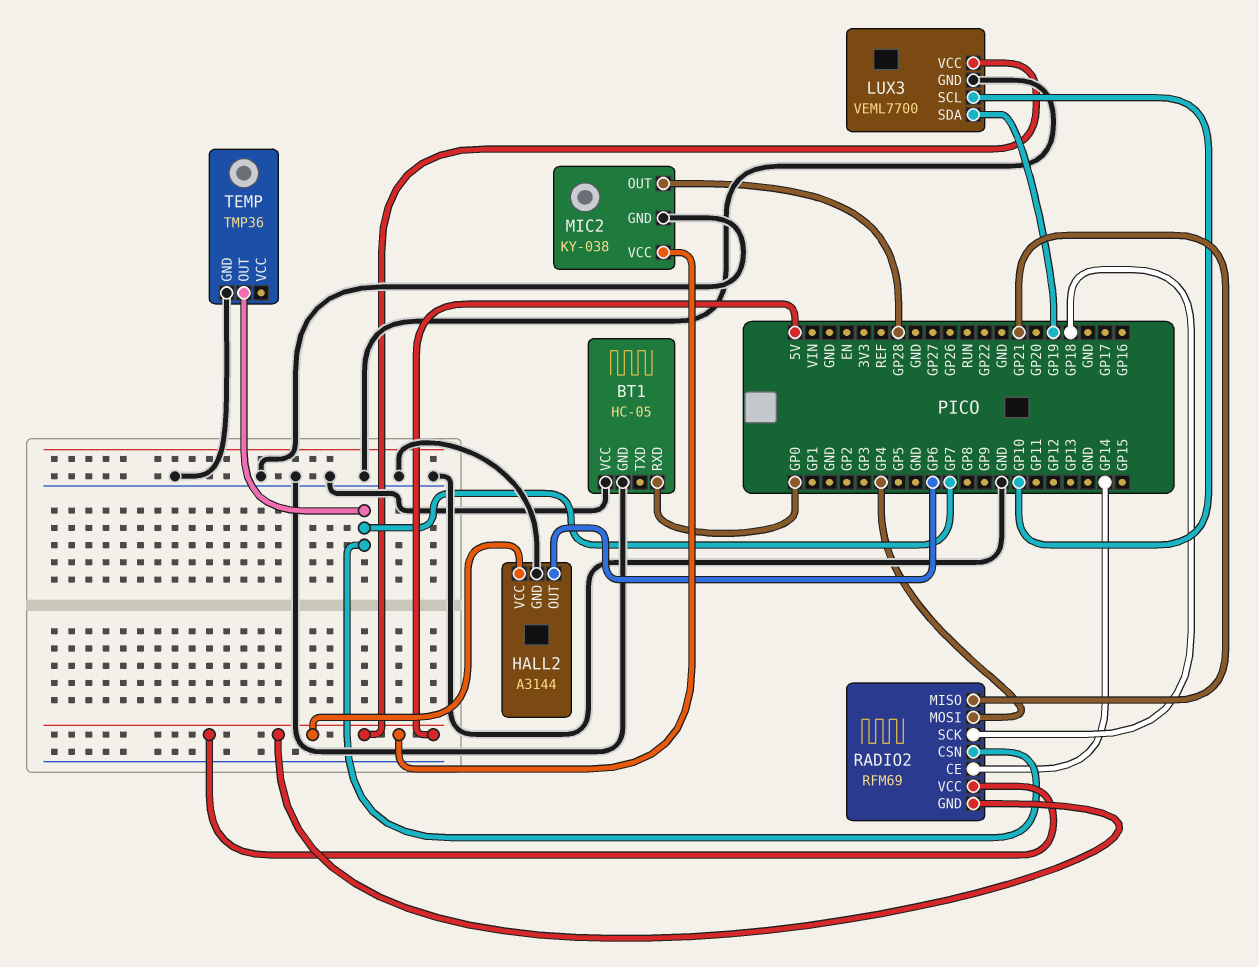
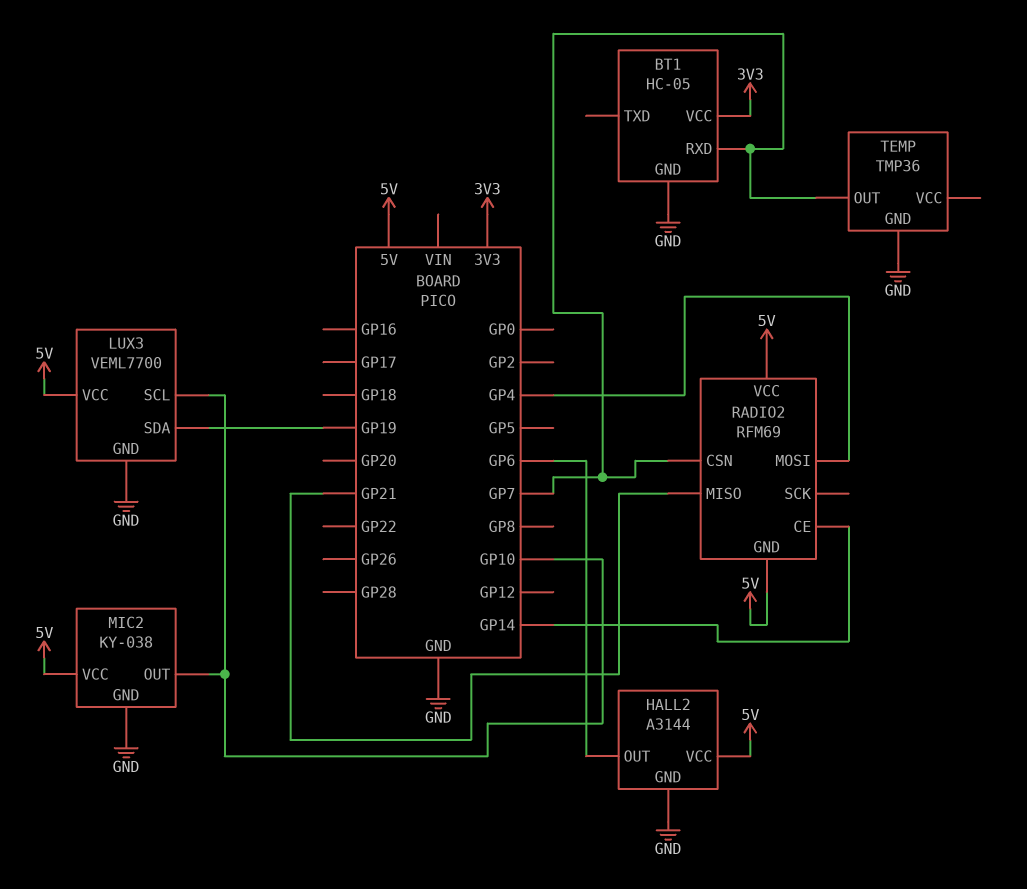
BT1 pin RXD: GP0 -> GP7
BT1 pin VCC: GND -> 3V3
MIC2 pin OUT: GP28 -> GP10
RADIO2 pin SCK: GP18 -> none

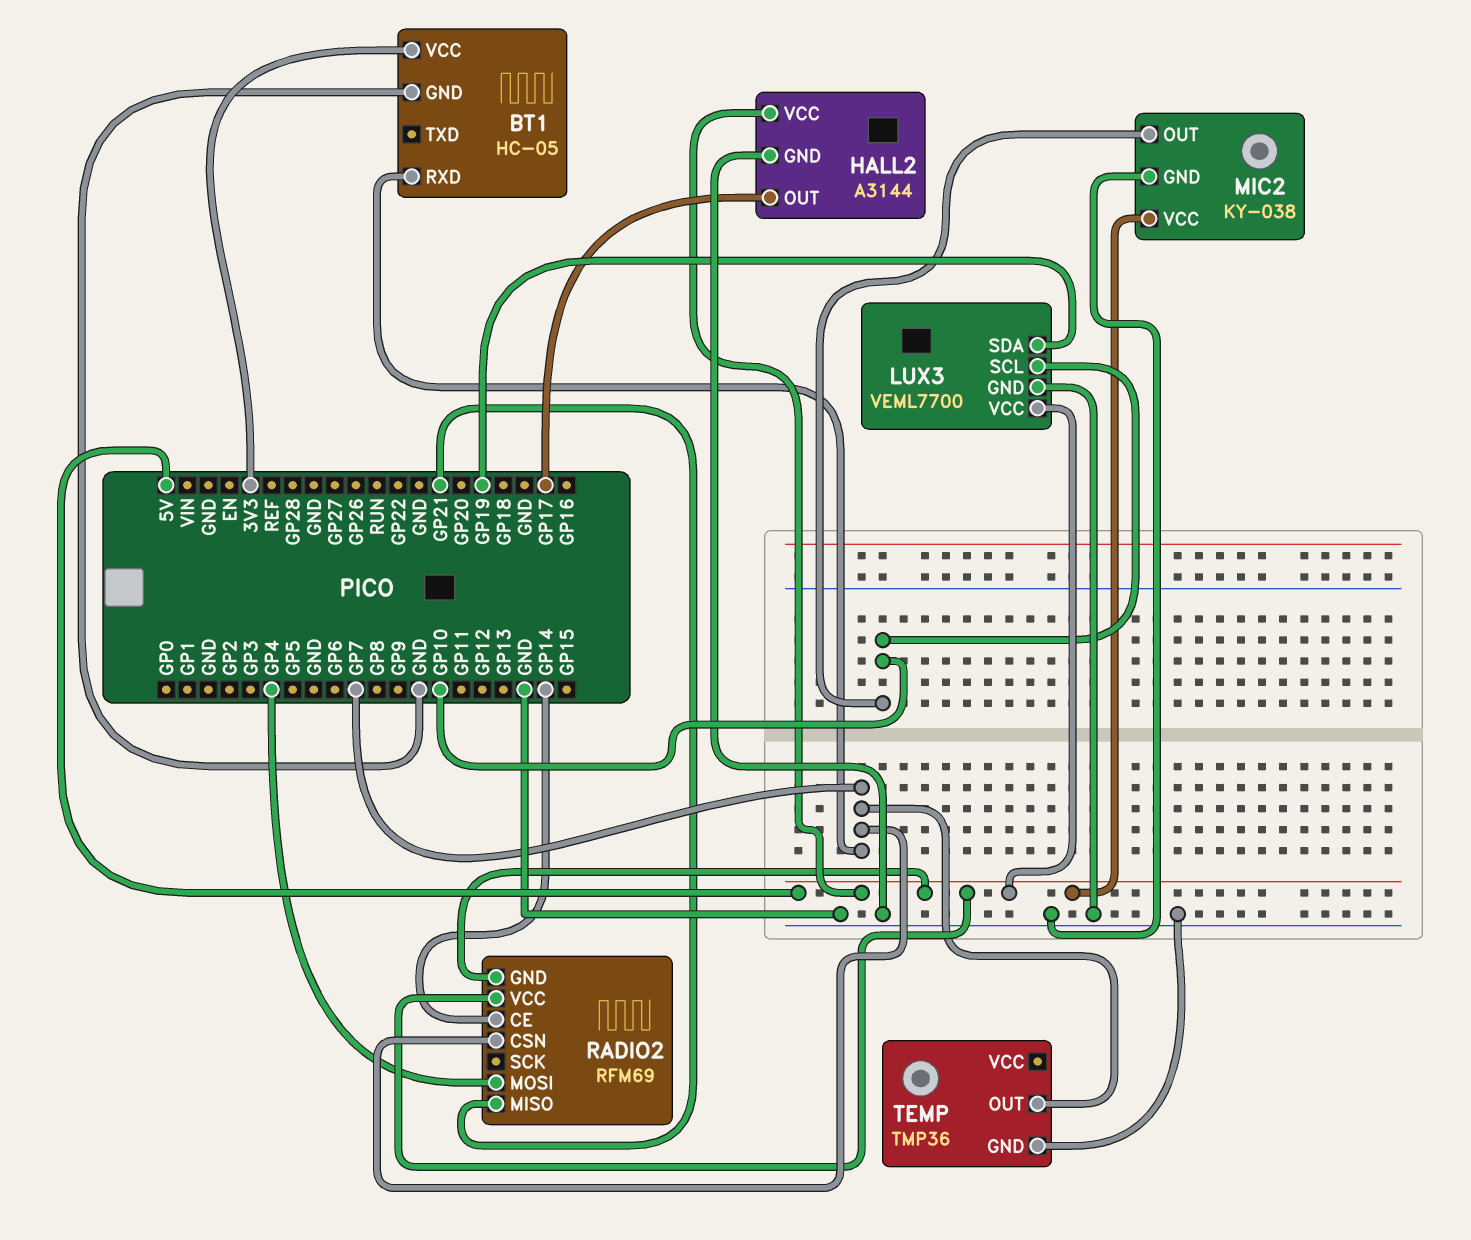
HALL2 pin OUT: GP6 -> GP17

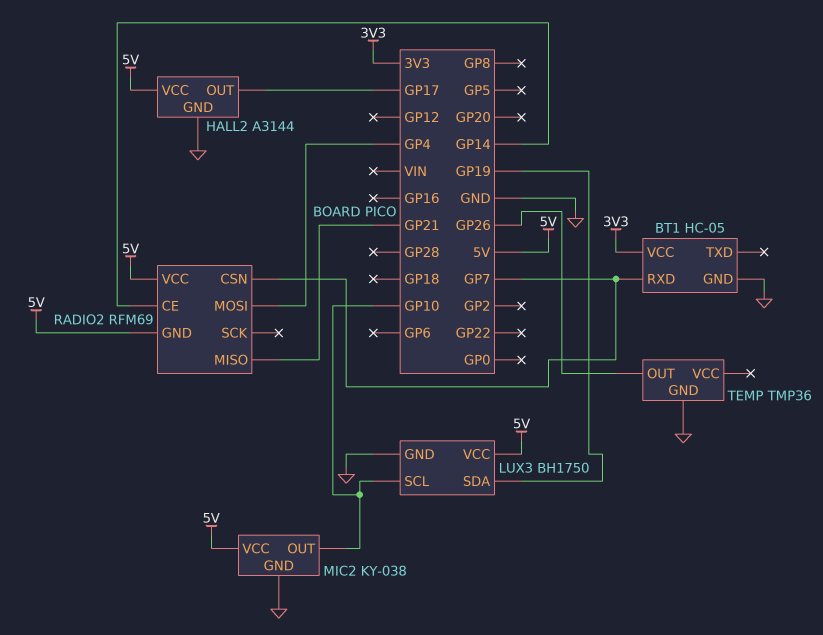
LUX3: VEML7700 -> BH1750
TEMP pin OUT: GP7 -> GP26

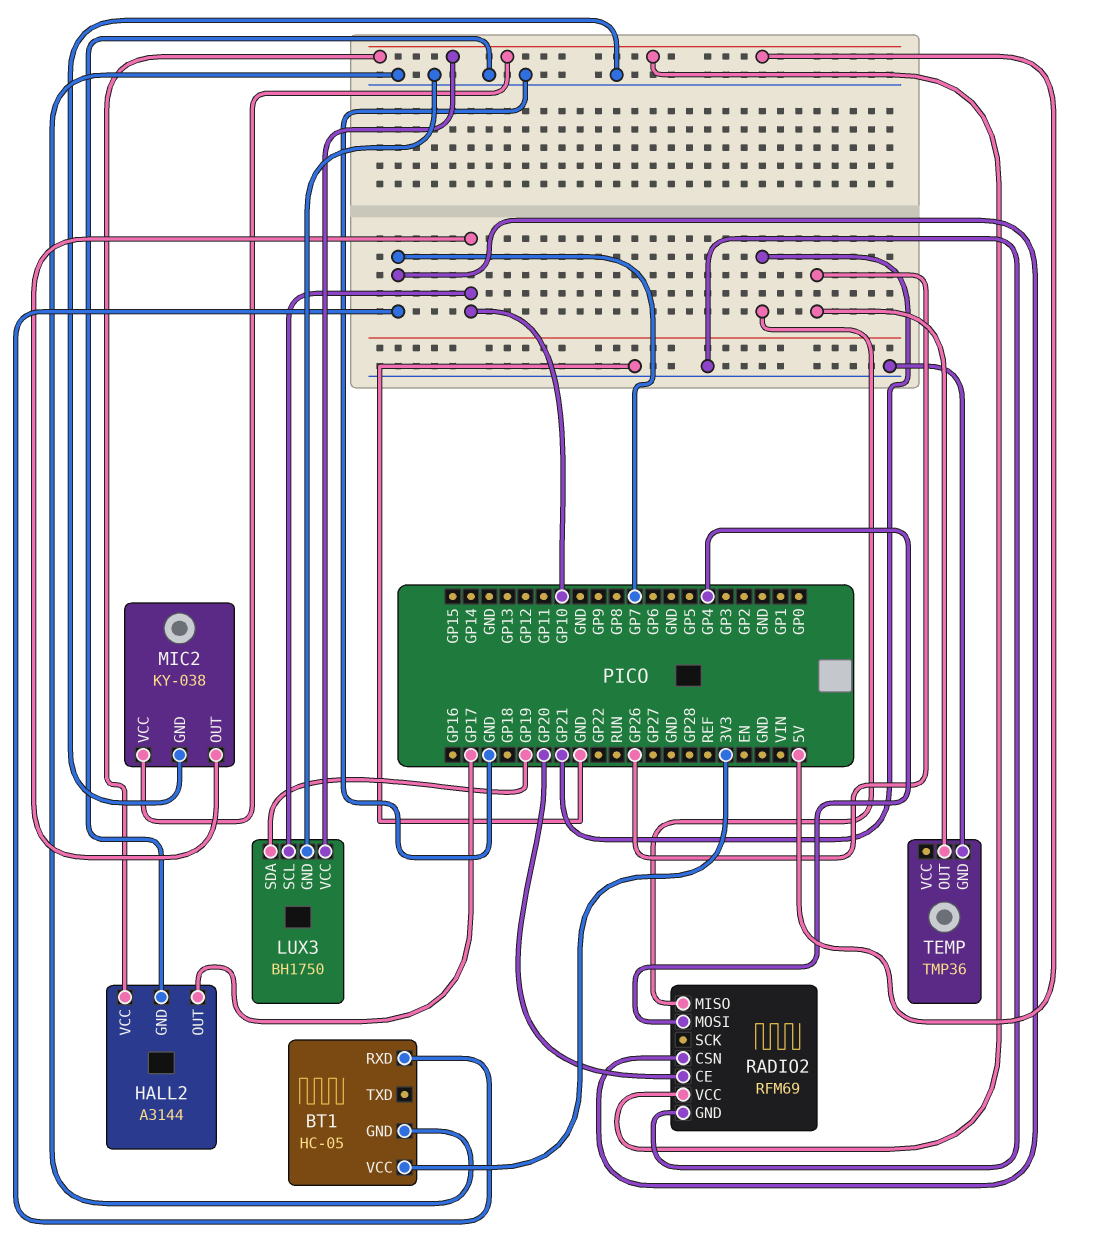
RADIO2 pin CE: GP14 -> GP20
RADIO2 pin GND: 5V -> GND

